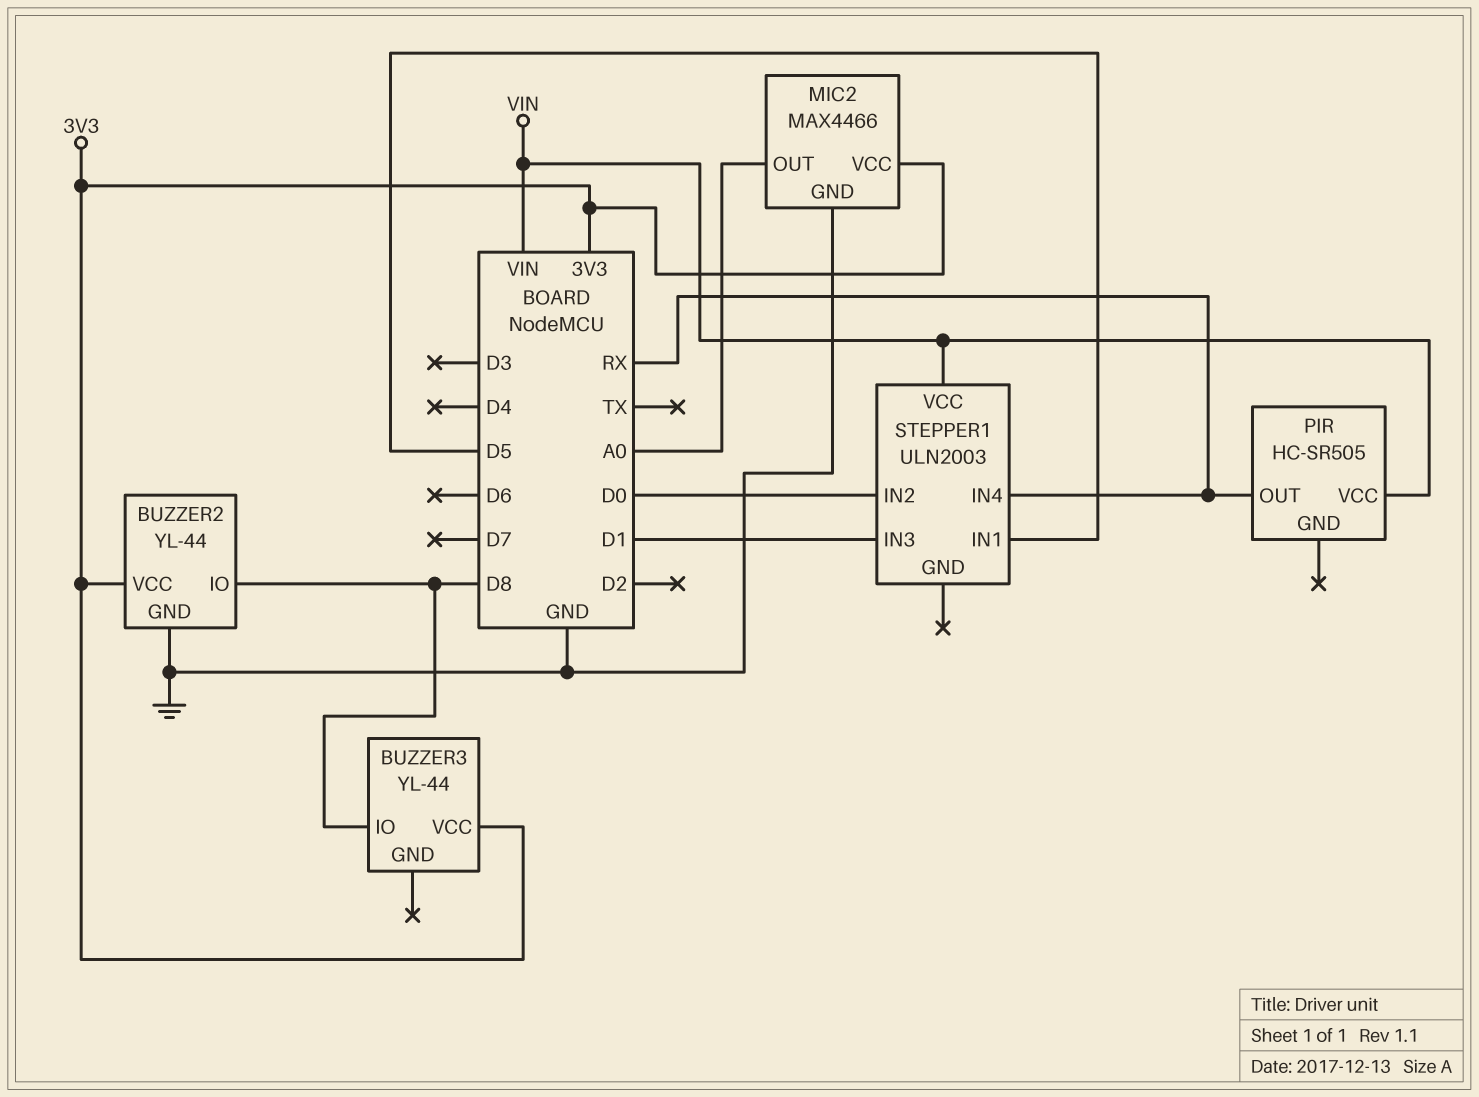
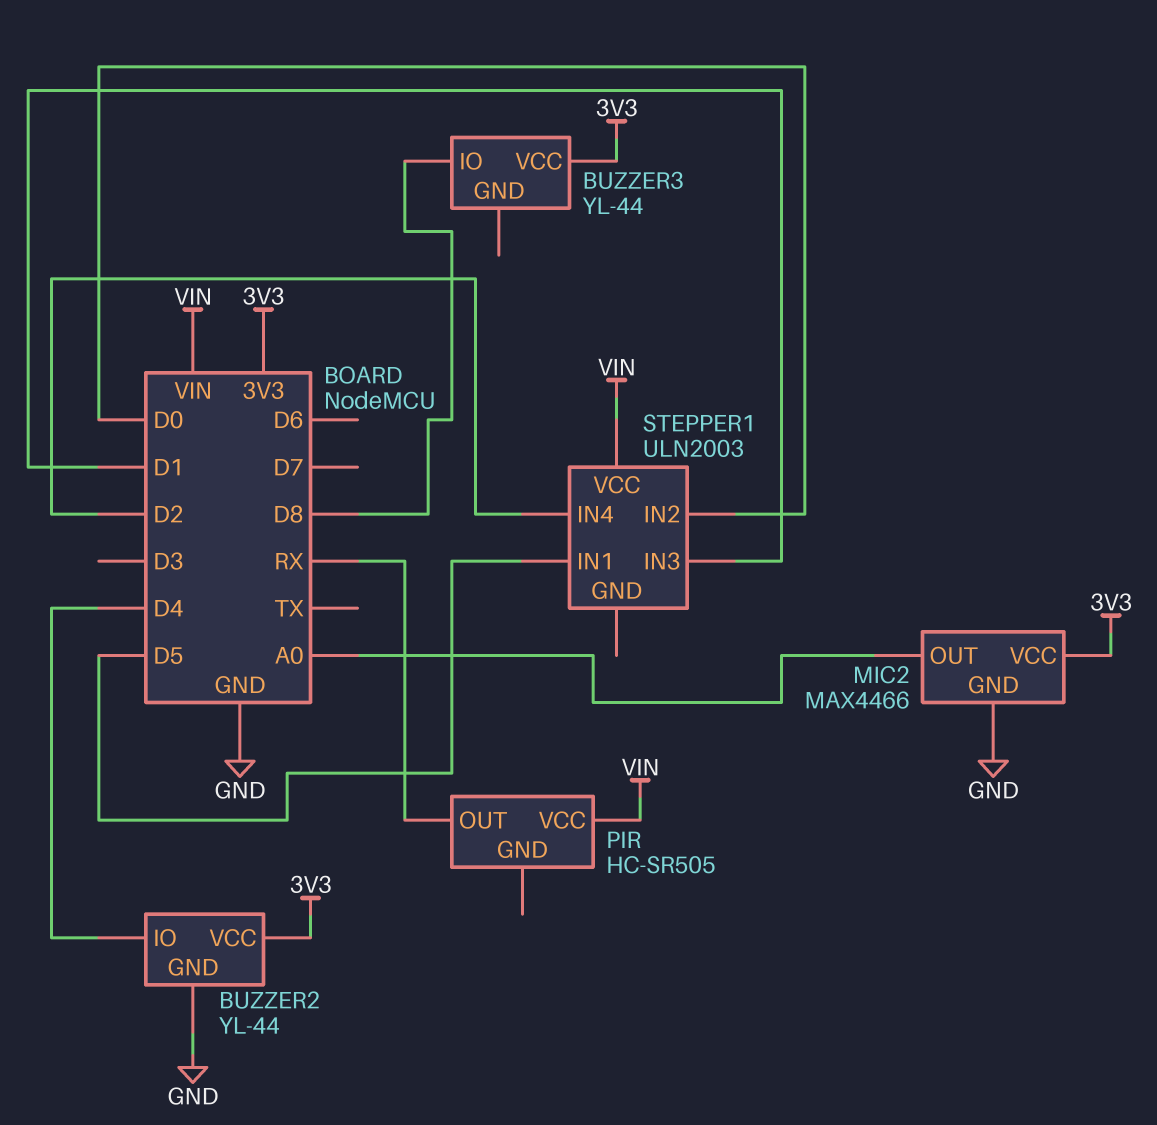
BUZZER2 pin IO: D8 -> D4
STEPPER1 pin IN4: RX -> D2

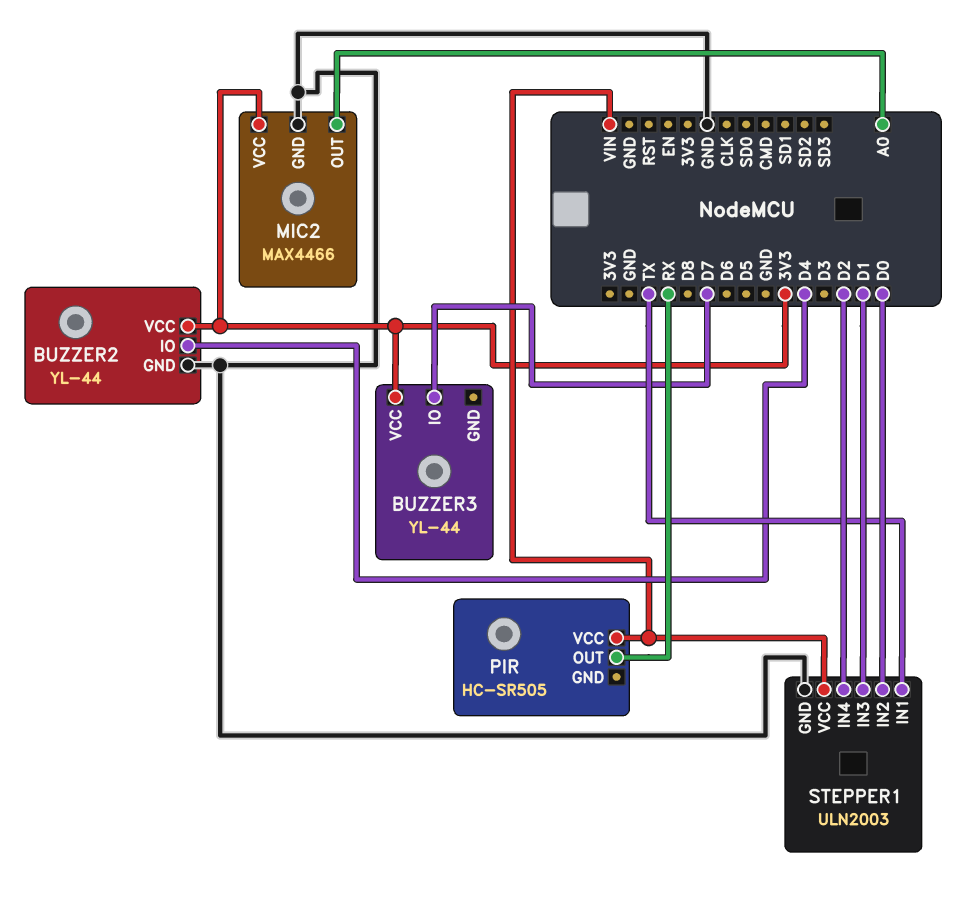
BUZZER3 pin IO: D8 -> D7
STEPPER1 pin GND: none -> GND
STEPPER1 pin IN1: D5 -> TX

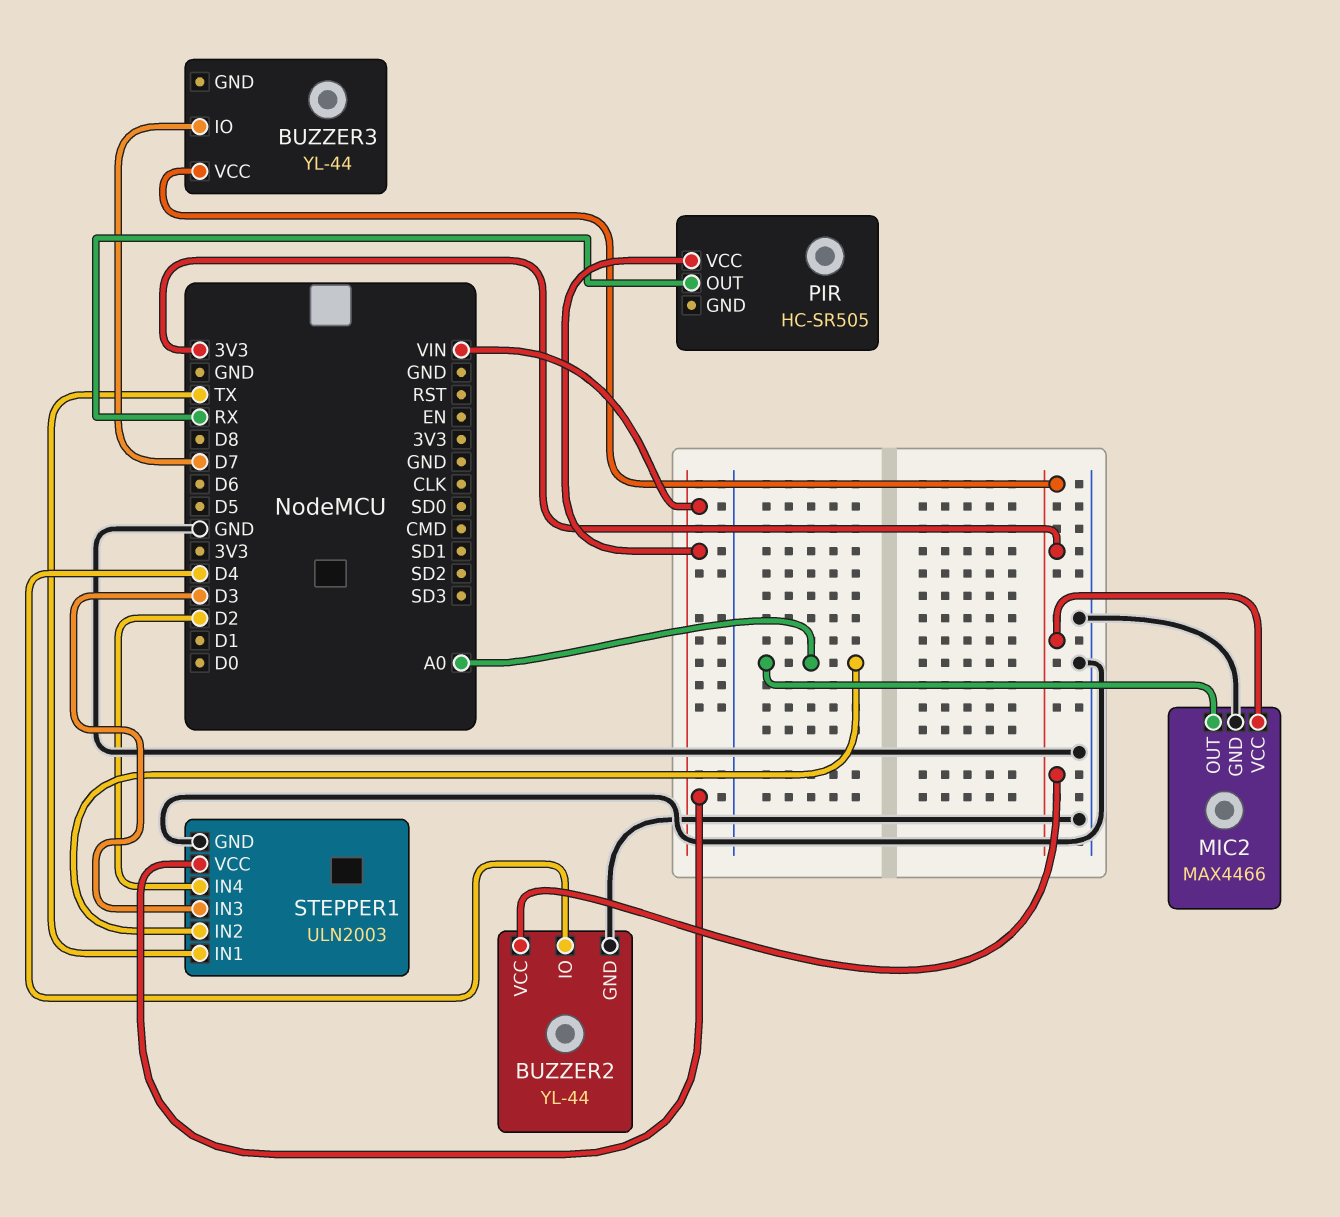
STEPPER1 pin IN2: D0 -> A0
STEPPER1 pin IN3: D1 -> D3

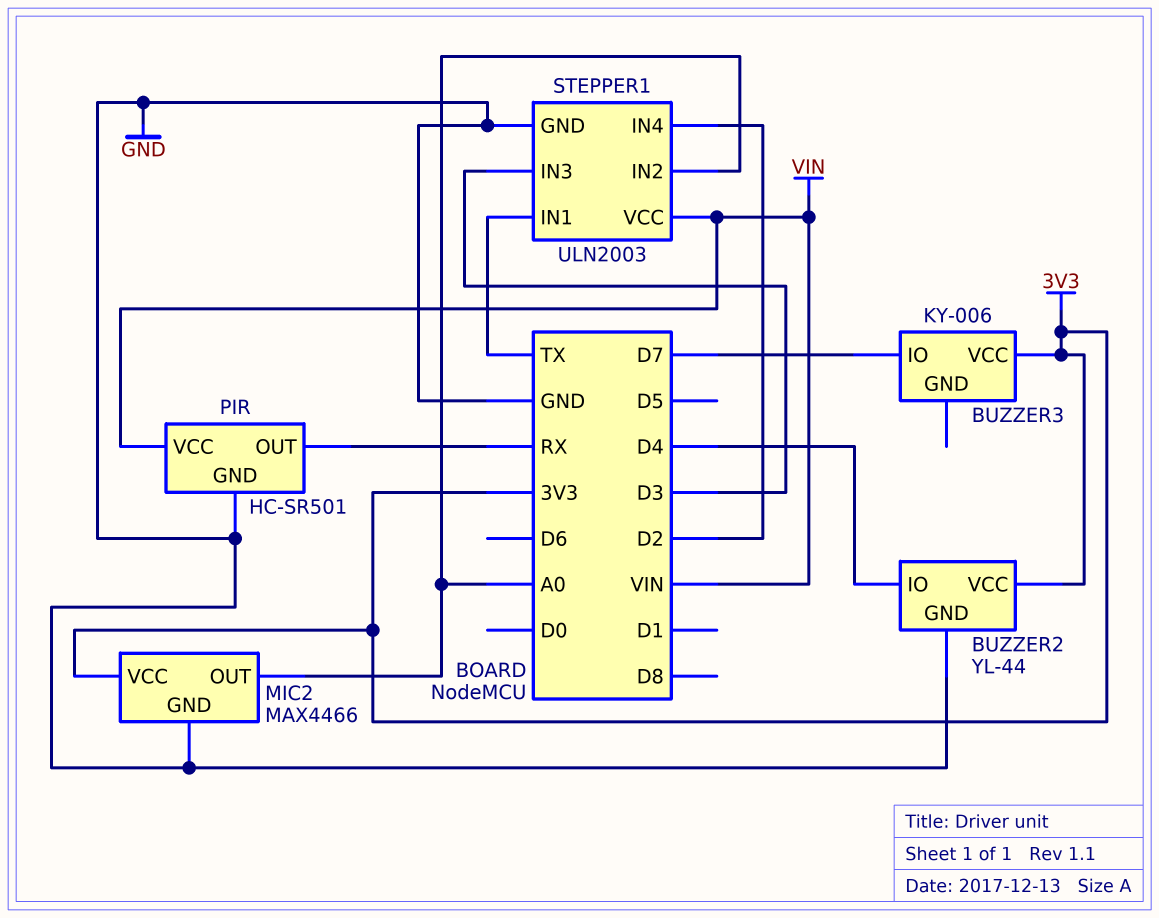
BUZZER3: YL-44 -> KY-006
PIR: HC-SR505 -> HC-SR501
PIR pin GND: none -> GND

